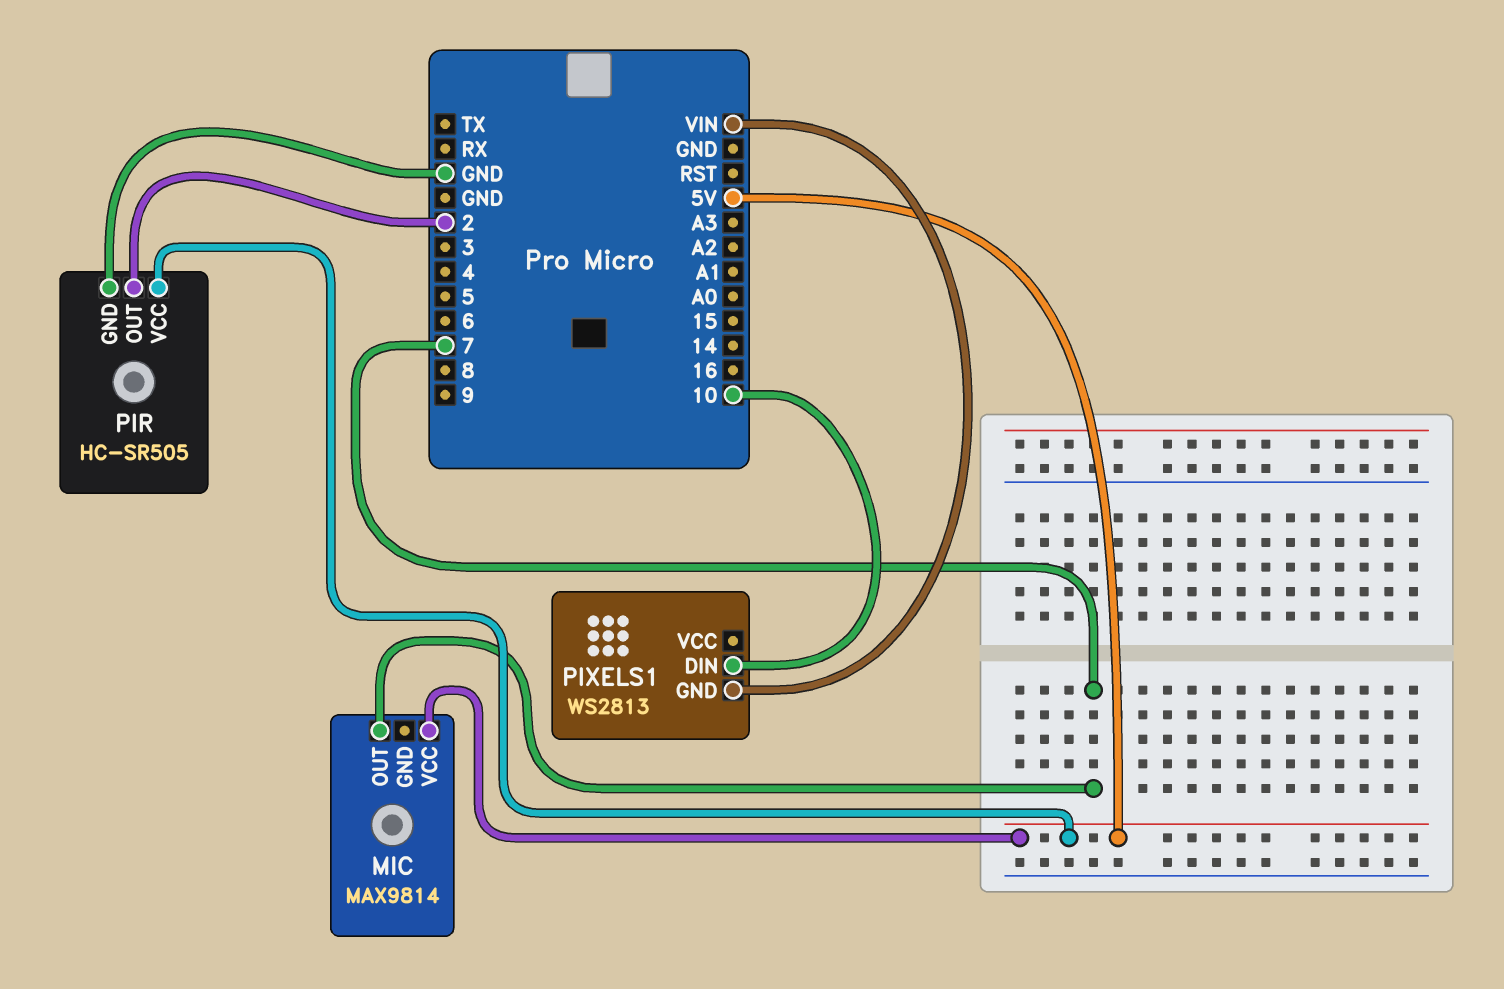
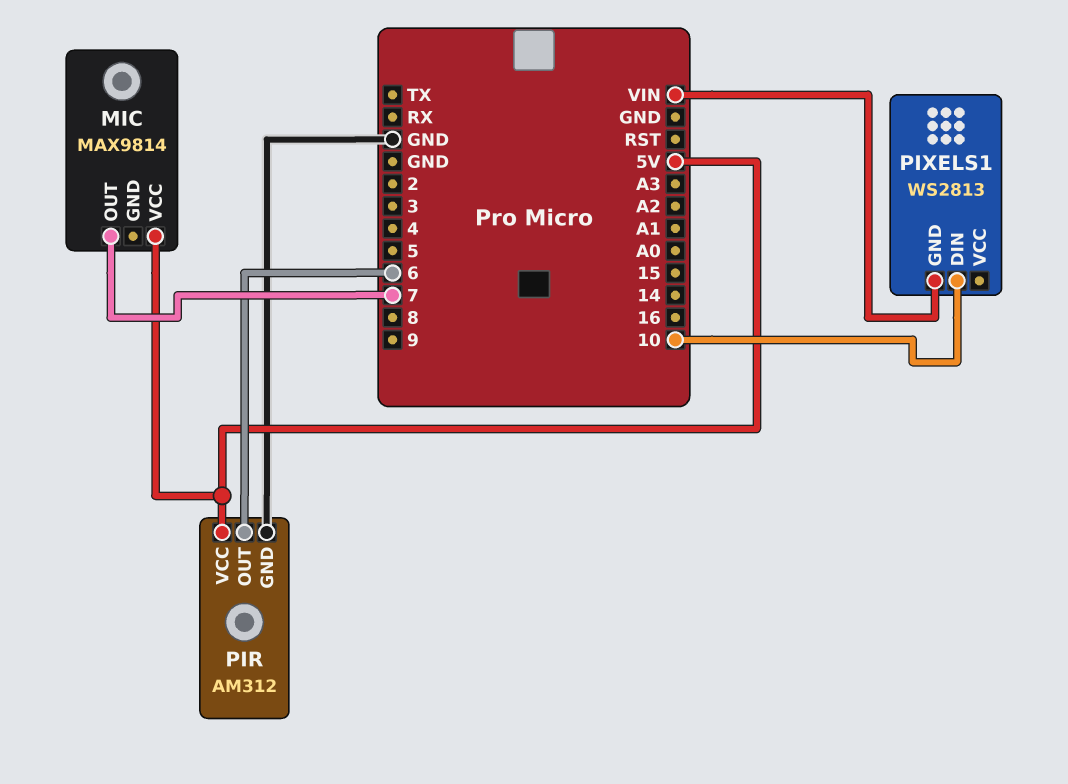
PIR: HC-SR505 -> AM312
PIR pin OUT: 2 -> 6

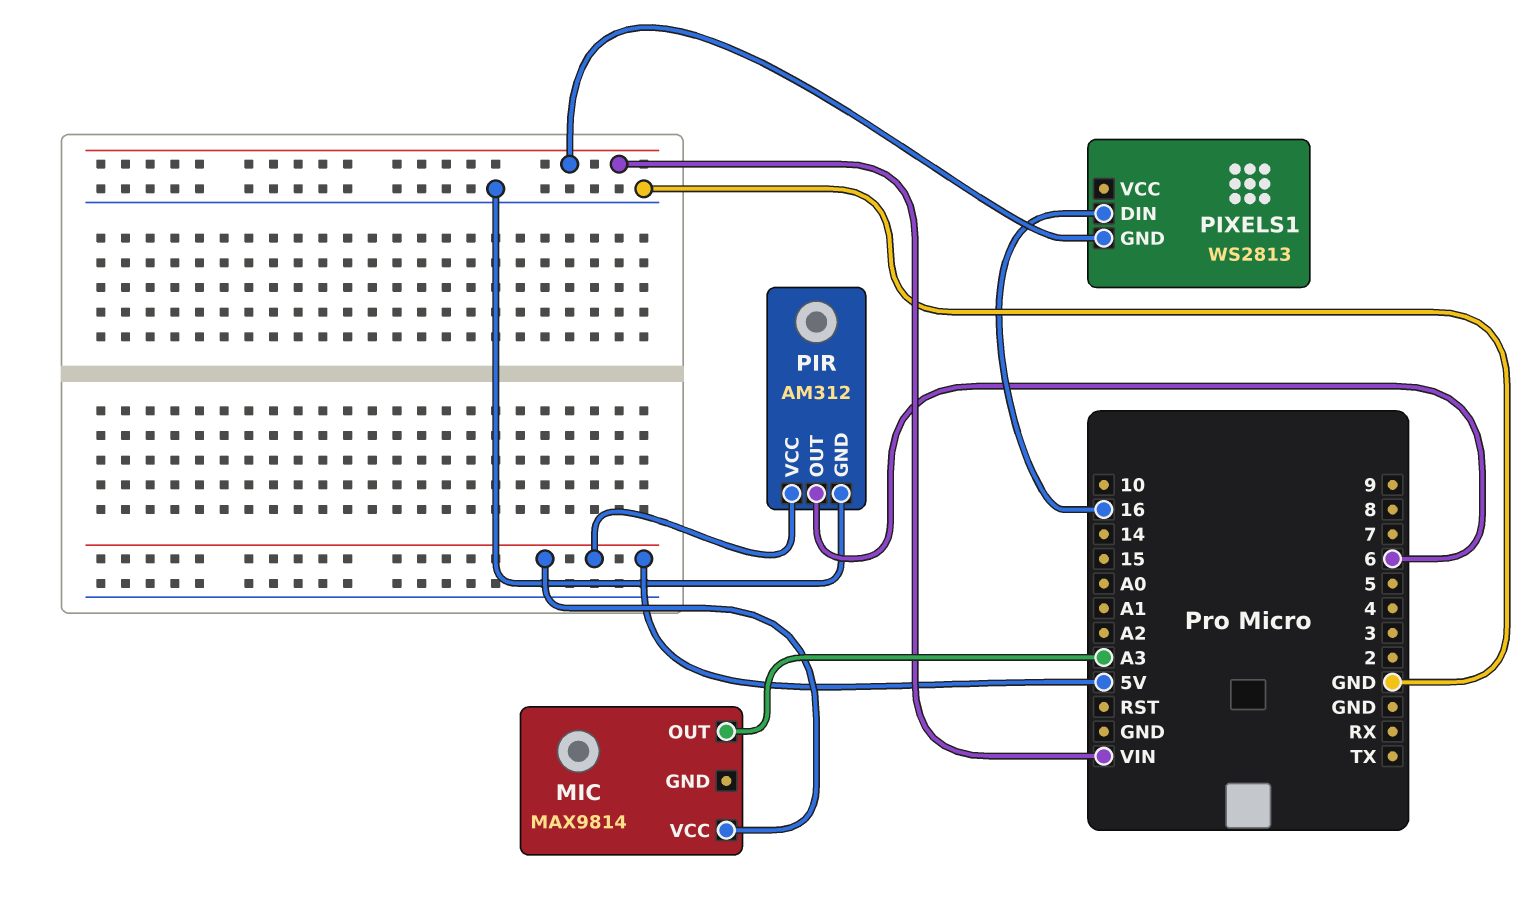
MIC pin OUT: 7 -> A3
PIXELS1 pin DIN: 10 -> 16

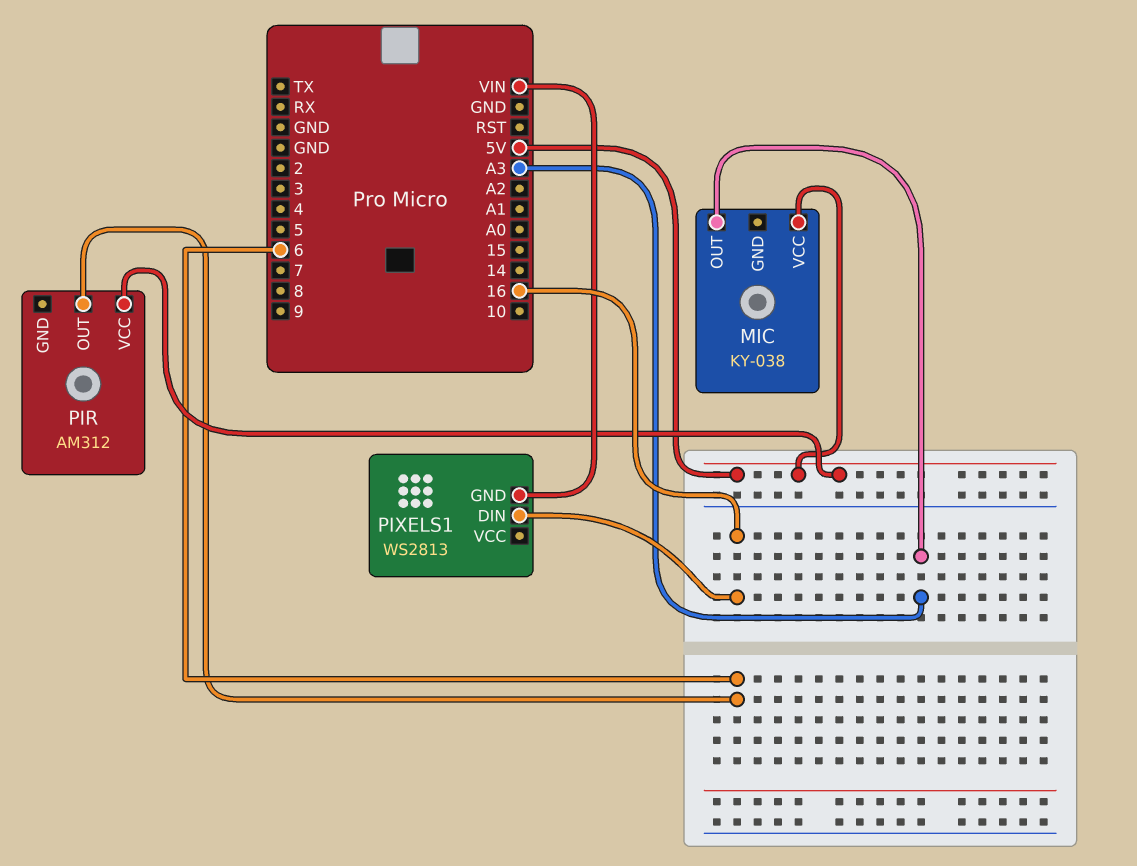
MIC: MAX9814 -> KY-038
PIR pin GND: GND -> none

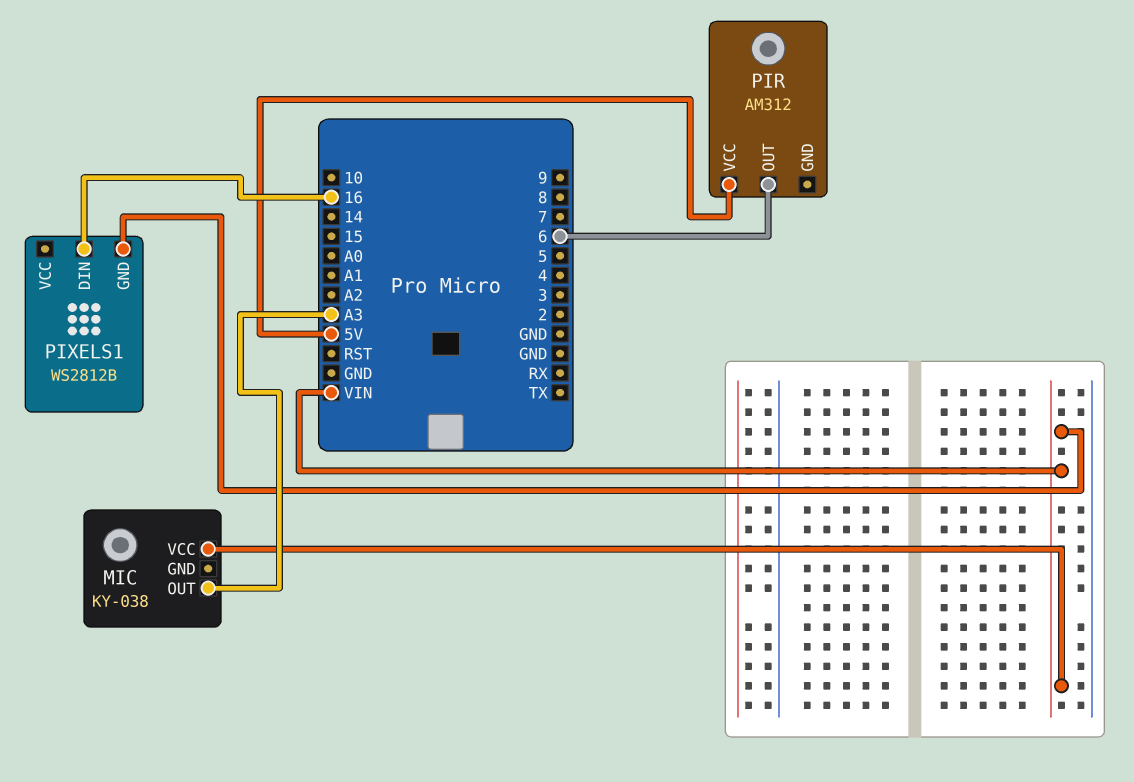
MIC pin VCC: 5V -> VIN
PIXELS1: WS2813 -> WS2812B

